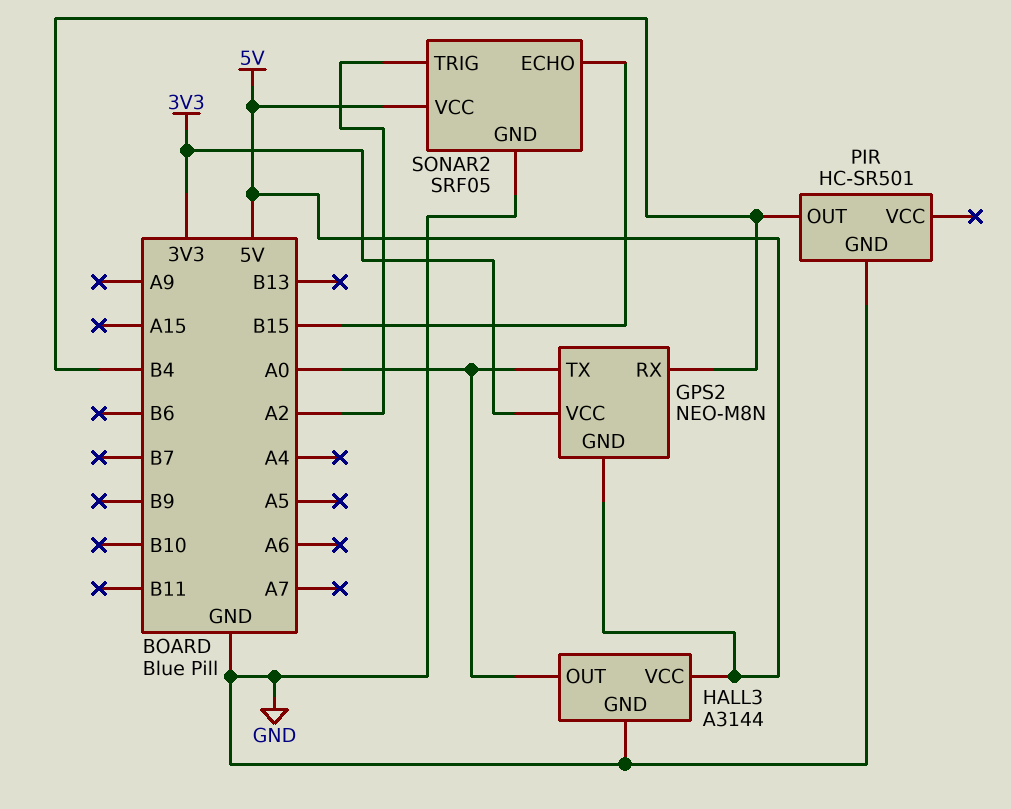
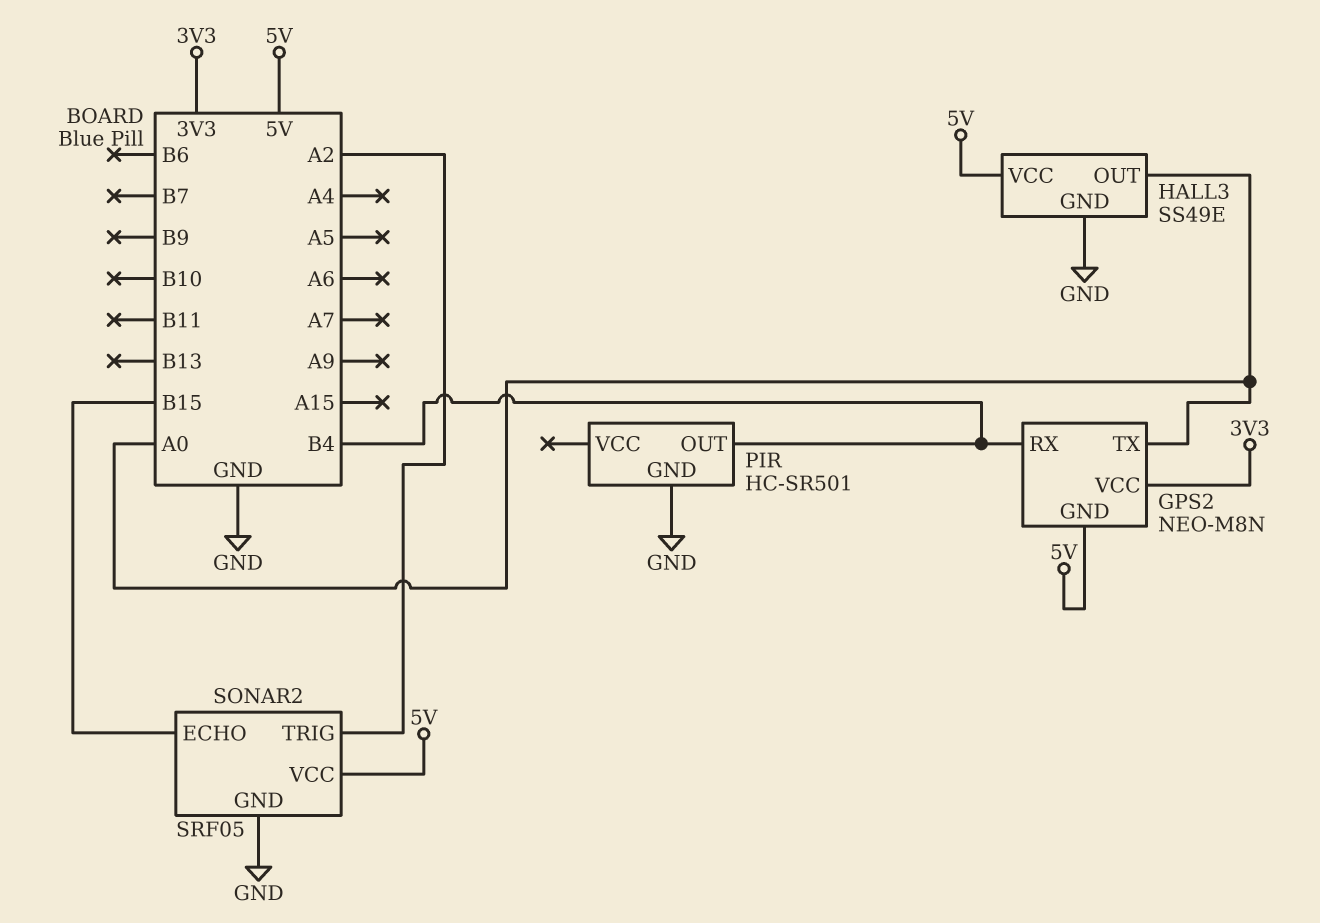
HALL3: A3144 -> SS49E

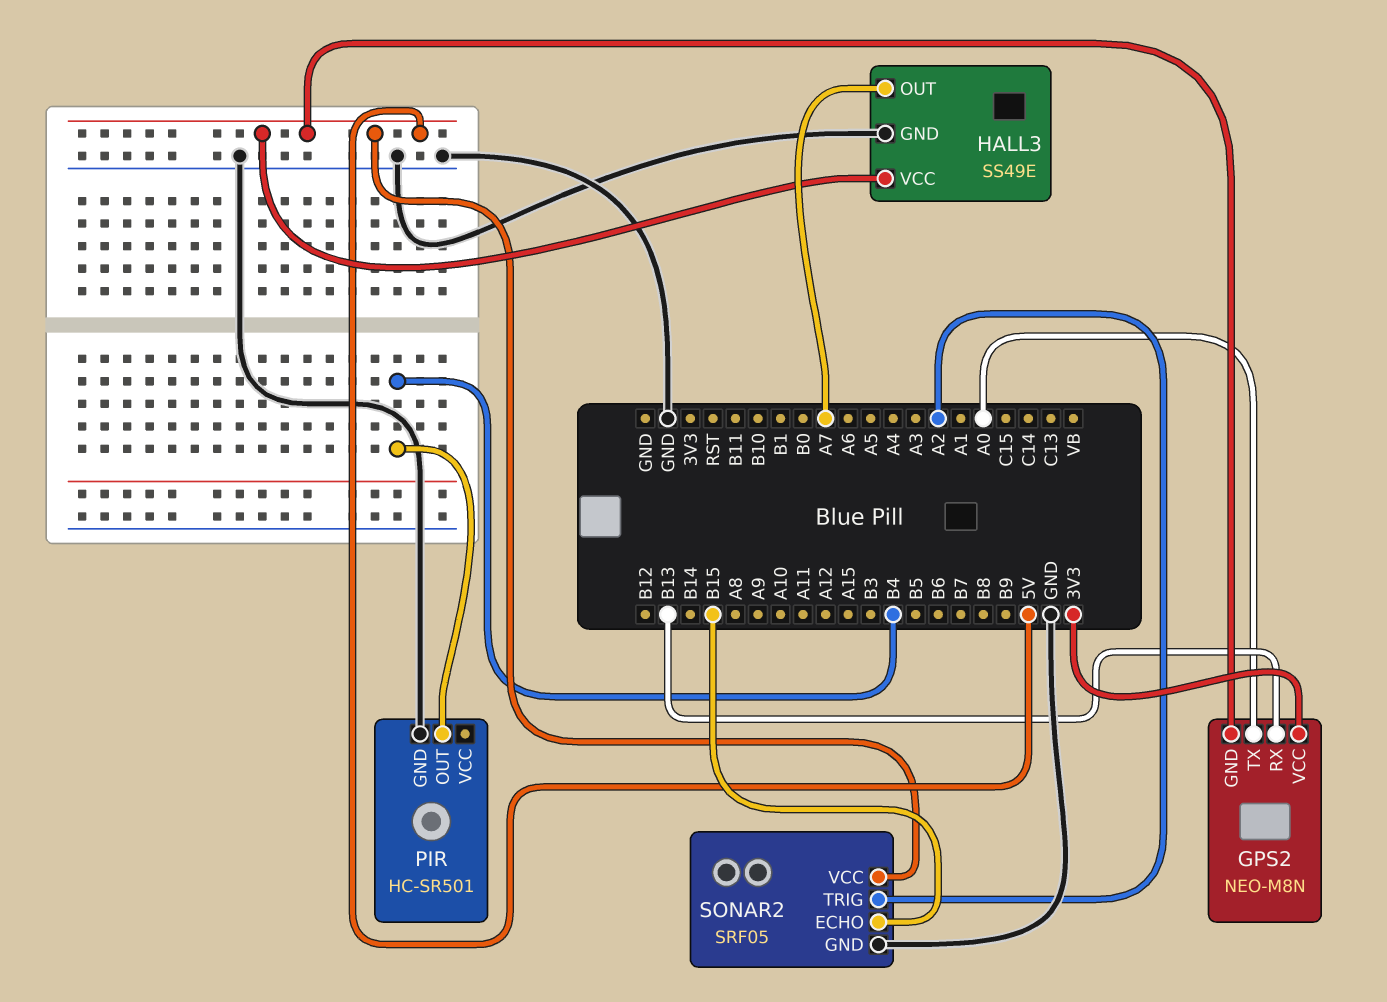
GPS2 pin RX: B4 -> B13
HALL3 pin OUT: A0 -> A7

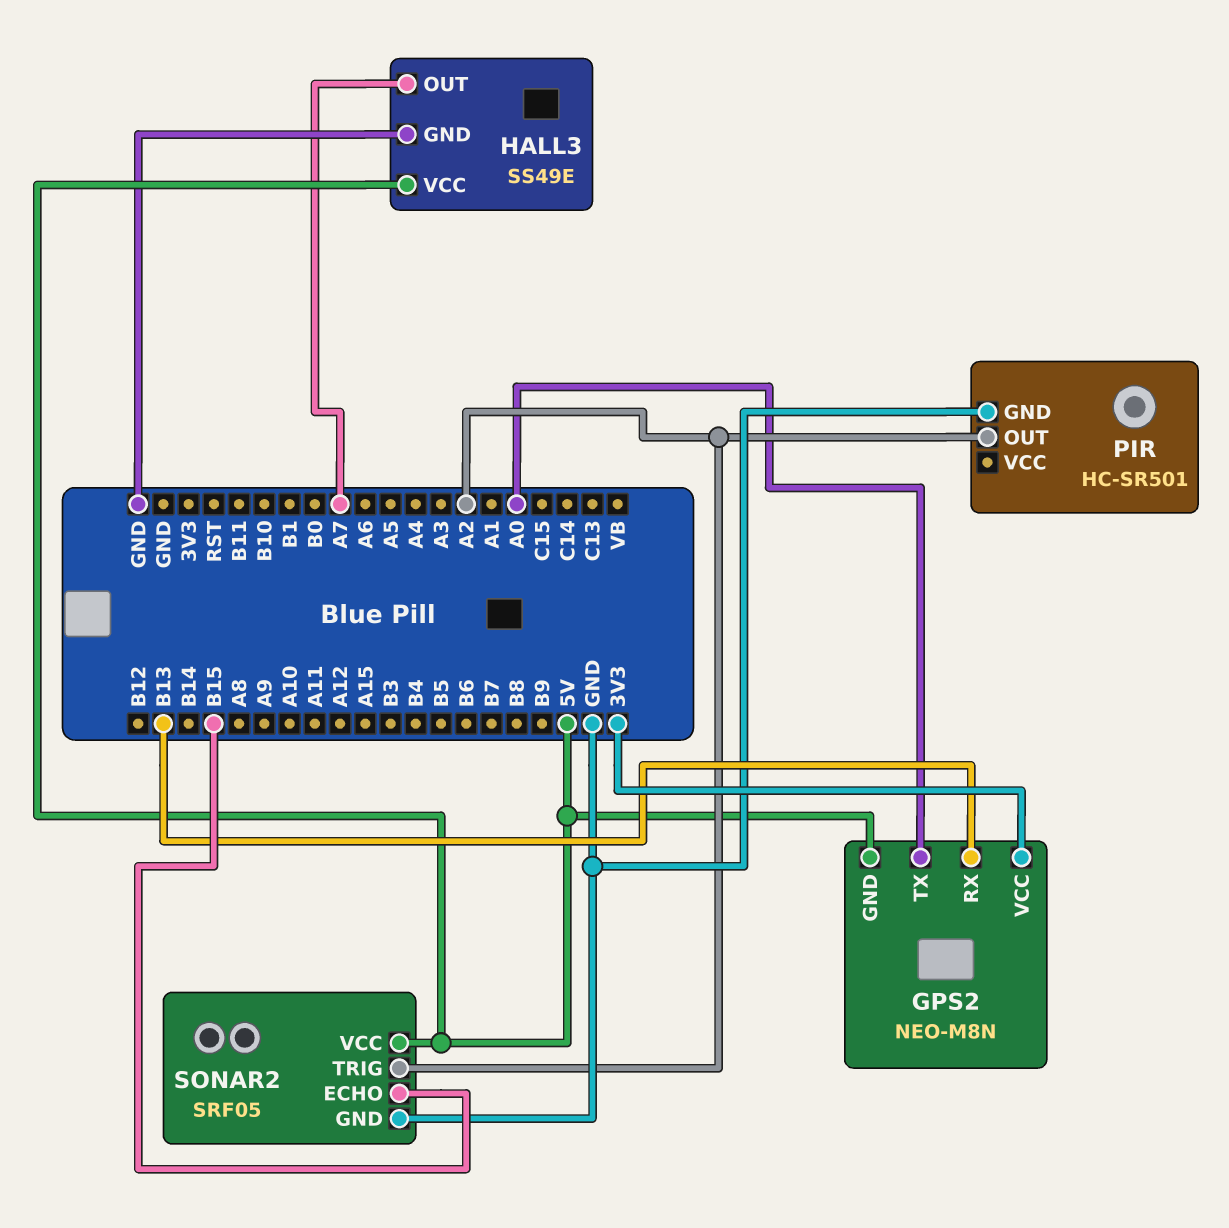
PIR pin OUT: B4 -> A2

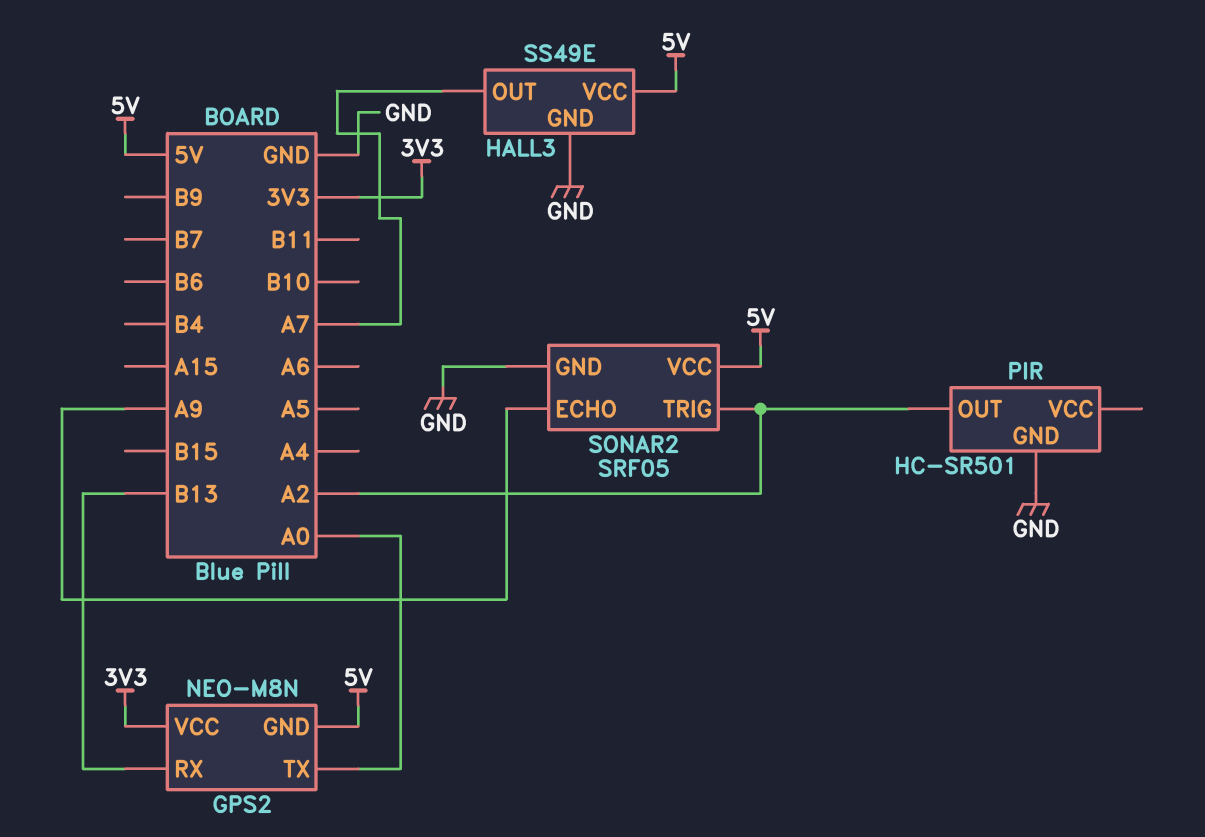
SONAR2 pin ECHO: B15 -> A9

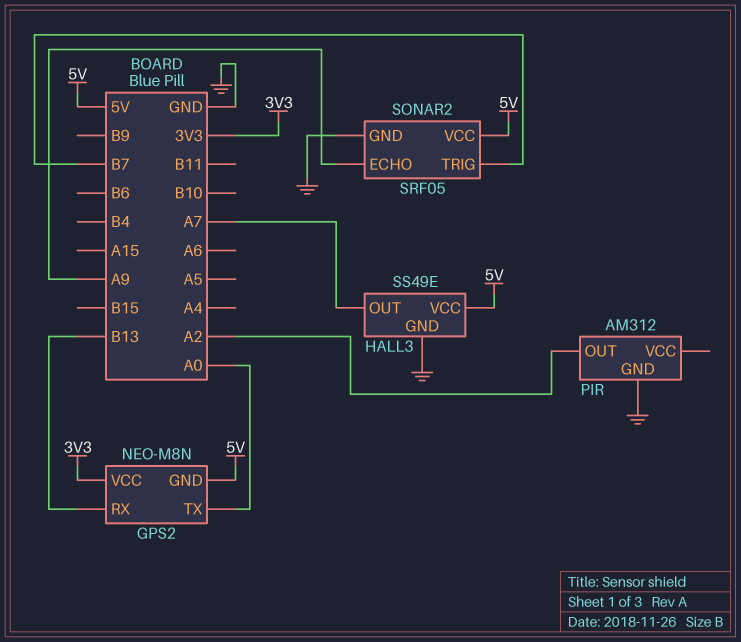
PIR: HC-SR501 -> AM312
SONAR2 pin TRIG: A2 -> B7

